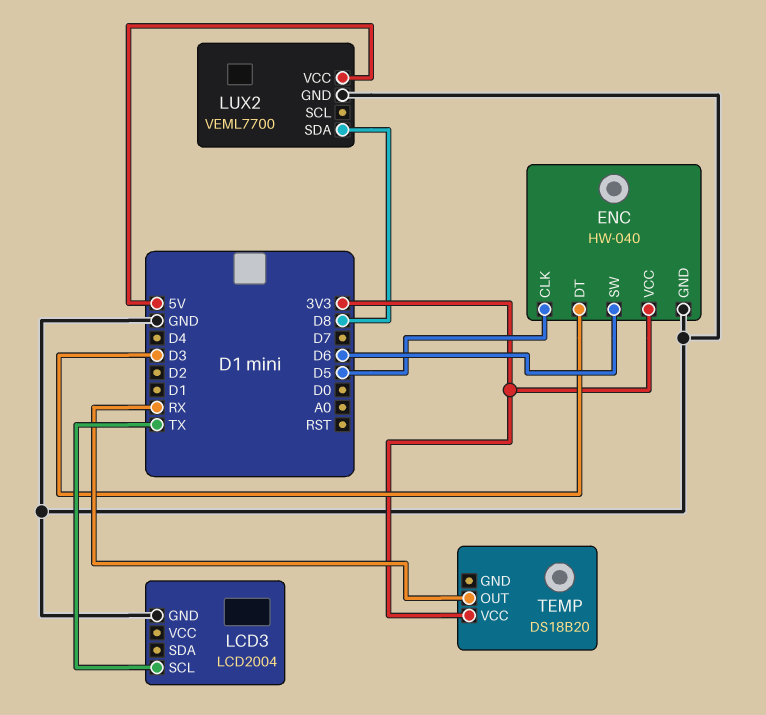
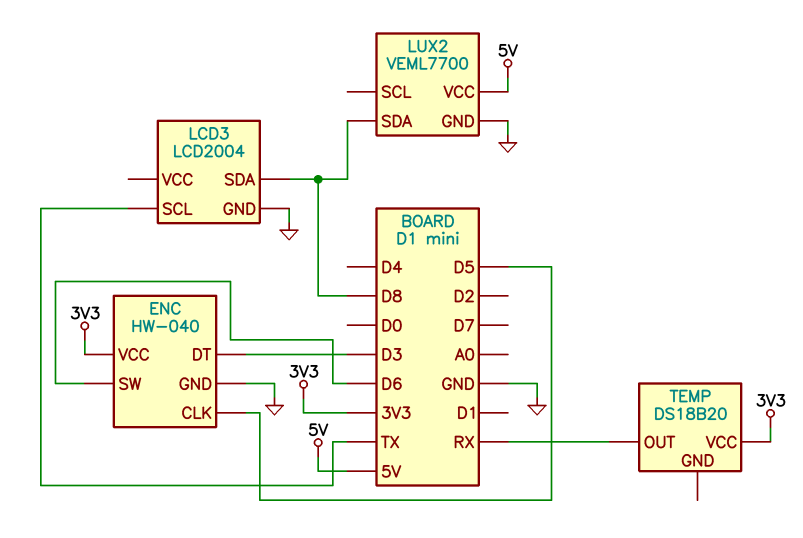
LCD3 pin SDA: none -> D8

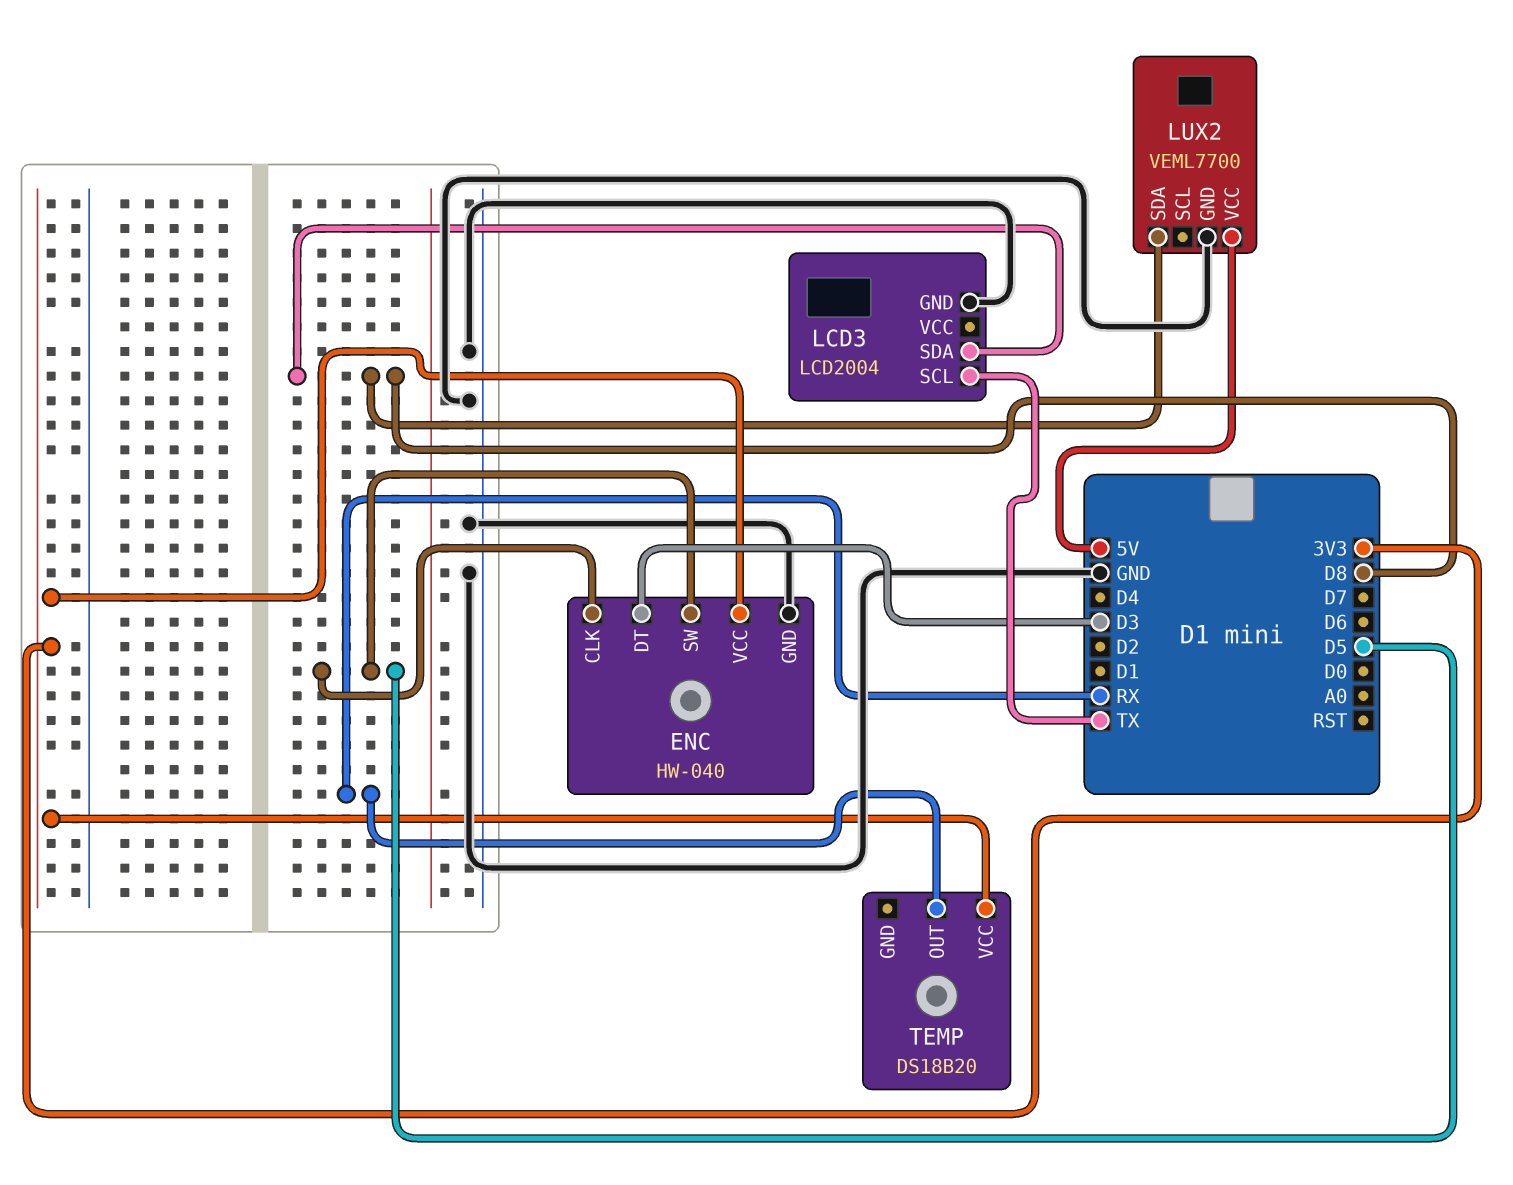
ENC pin SW: D6 -> D5

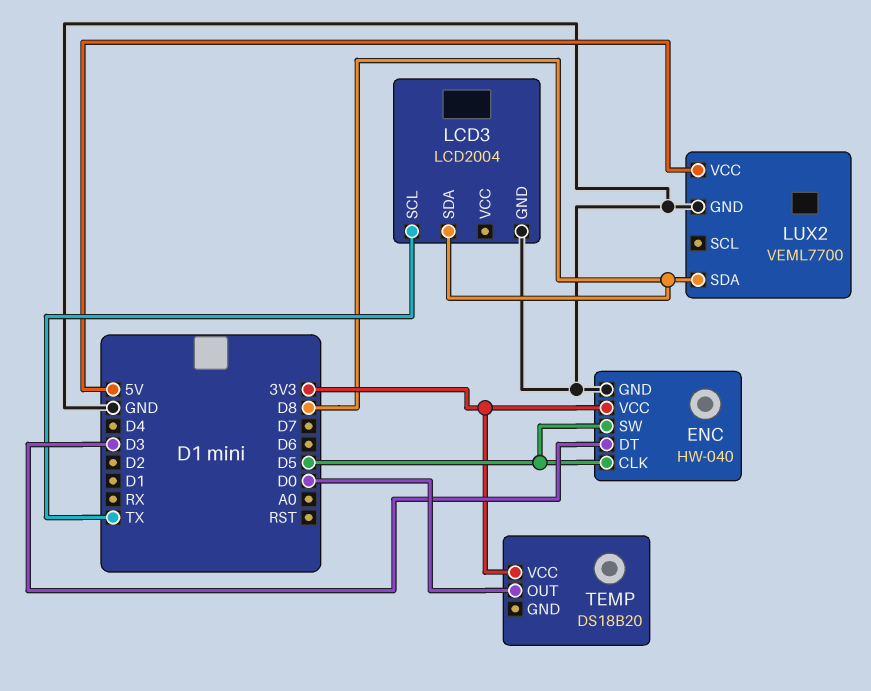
TEMP pin OUT: RX -> D0

